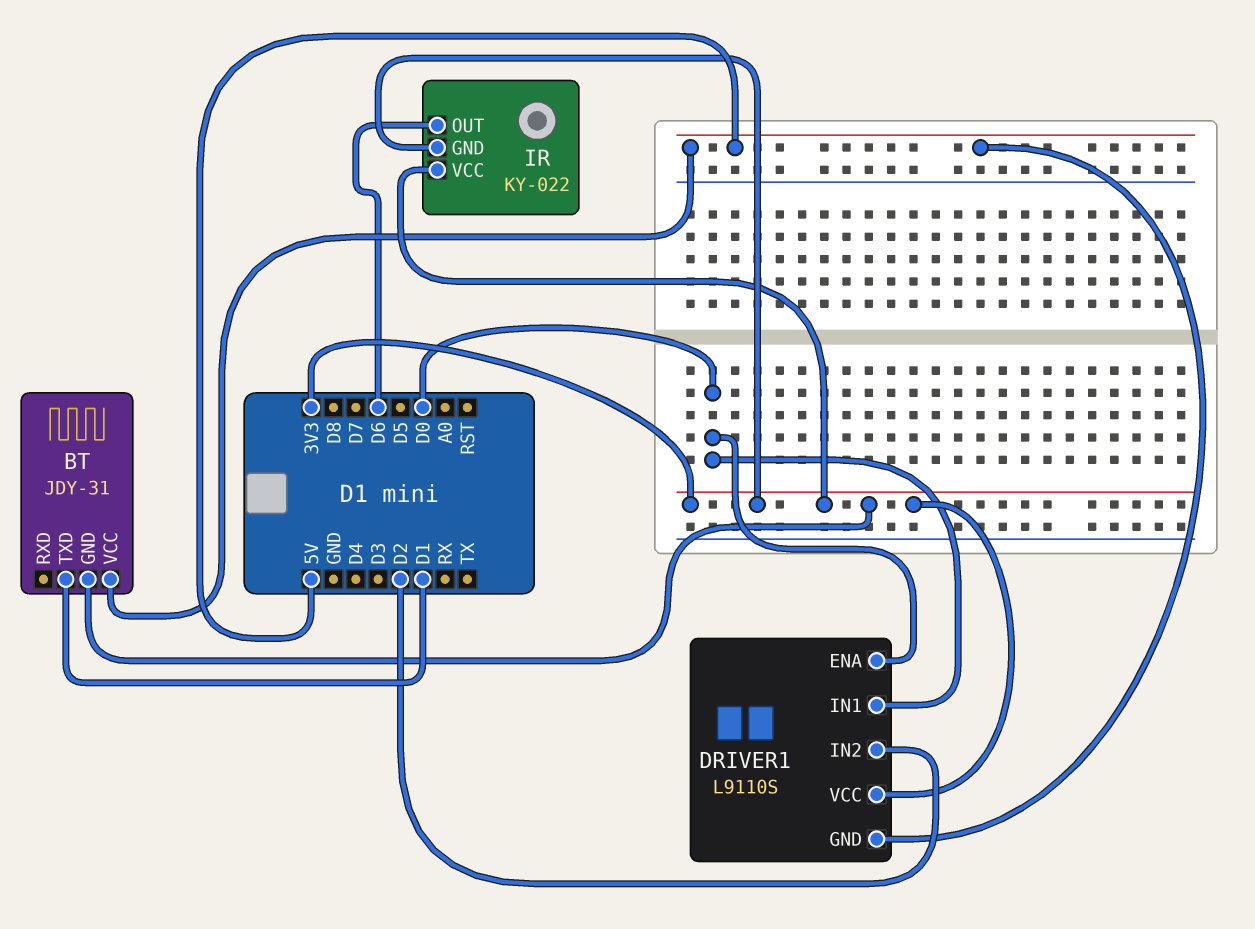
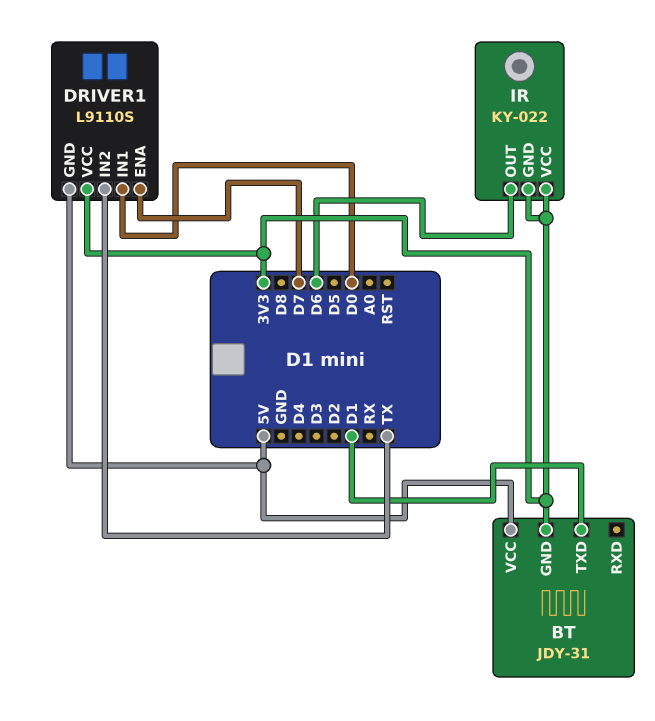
DRIVER1 pin ENA: D0 -> D7
DRIVER1 pin IN2: D2 -> TX

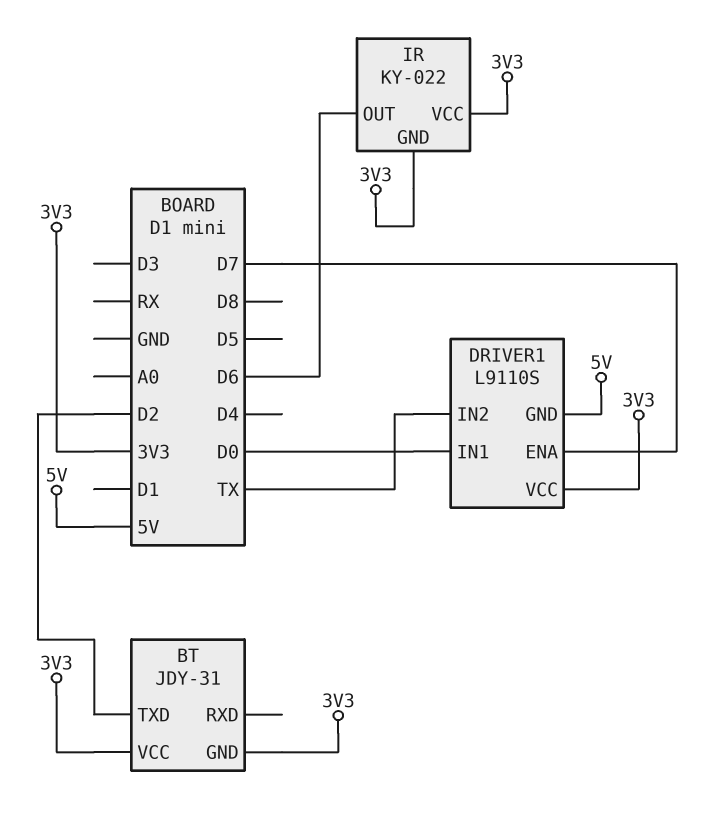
BT pin TXD: D1 -> D2
BT pin VCC: 5V -> 3V3

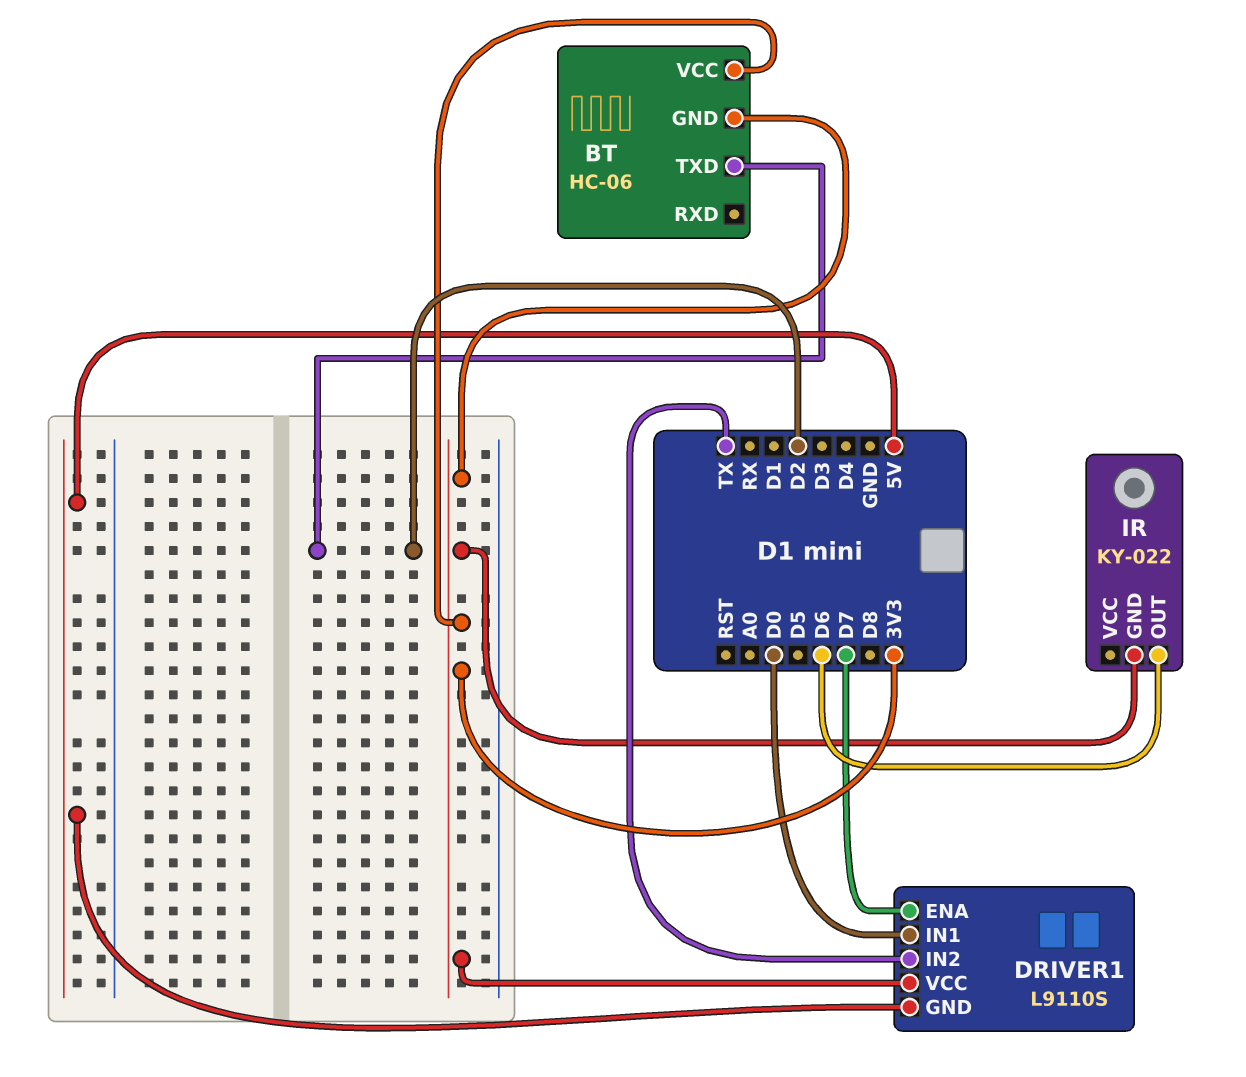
BT: JDY-31 -> HC-06
IR pin VCC: 3V3 -> none

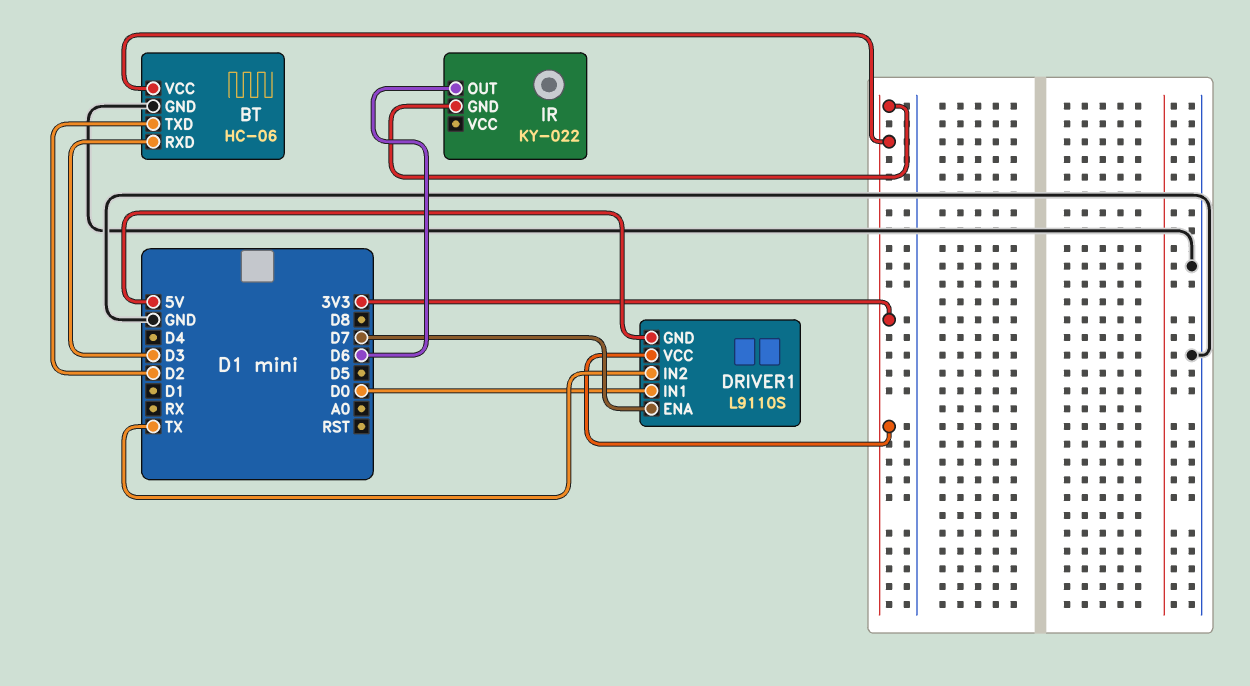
BT pin GND: 3V3 -> GND
BT pin RXD: none -> D3

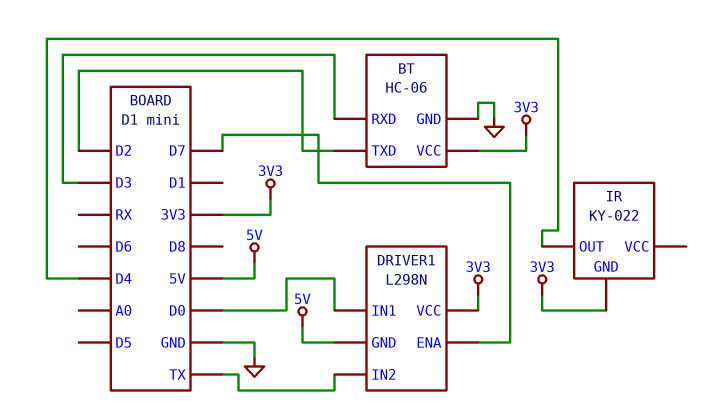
DRIVER1: L9110S -> L298N
IR pin OUT: D6 -> D4

